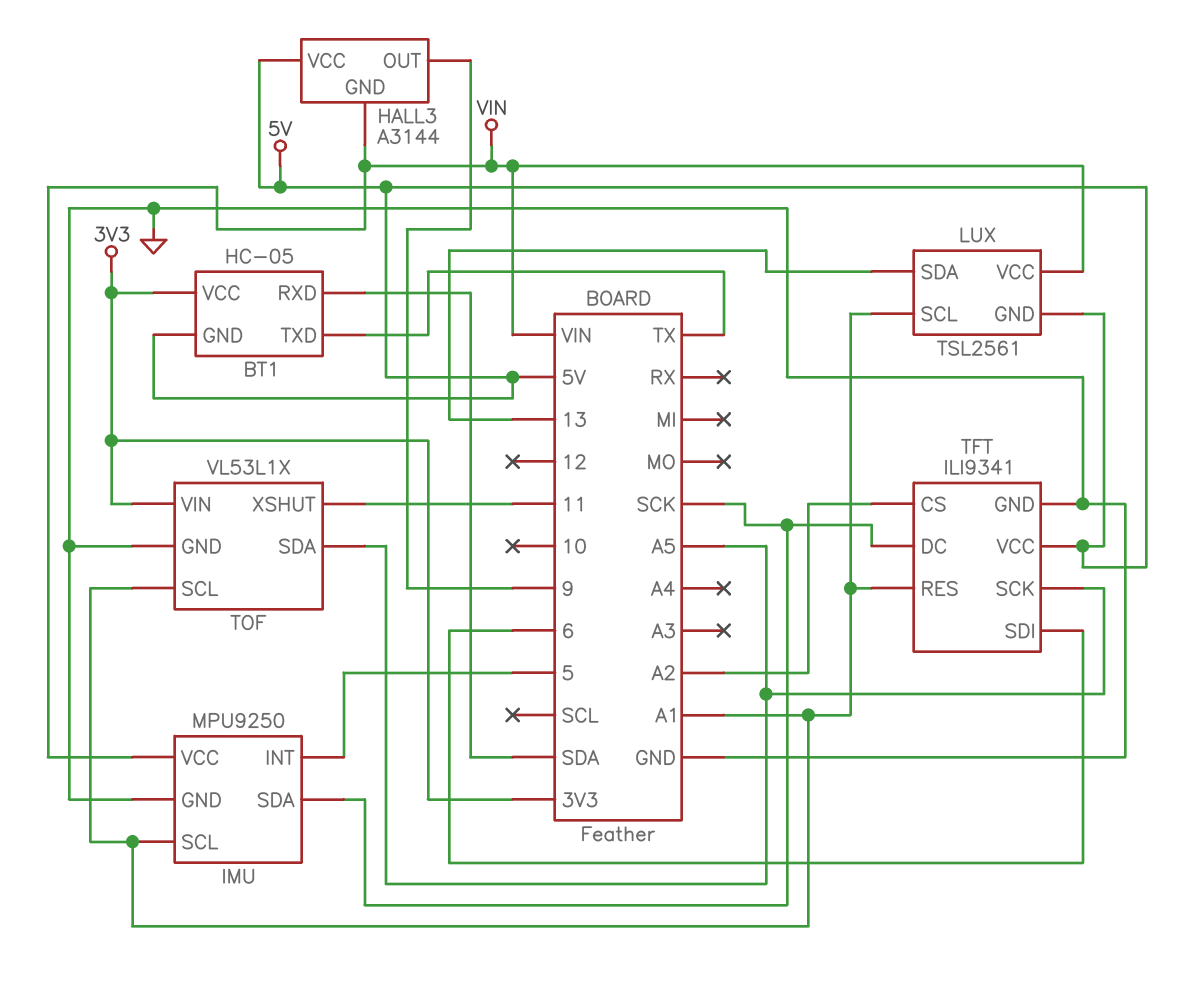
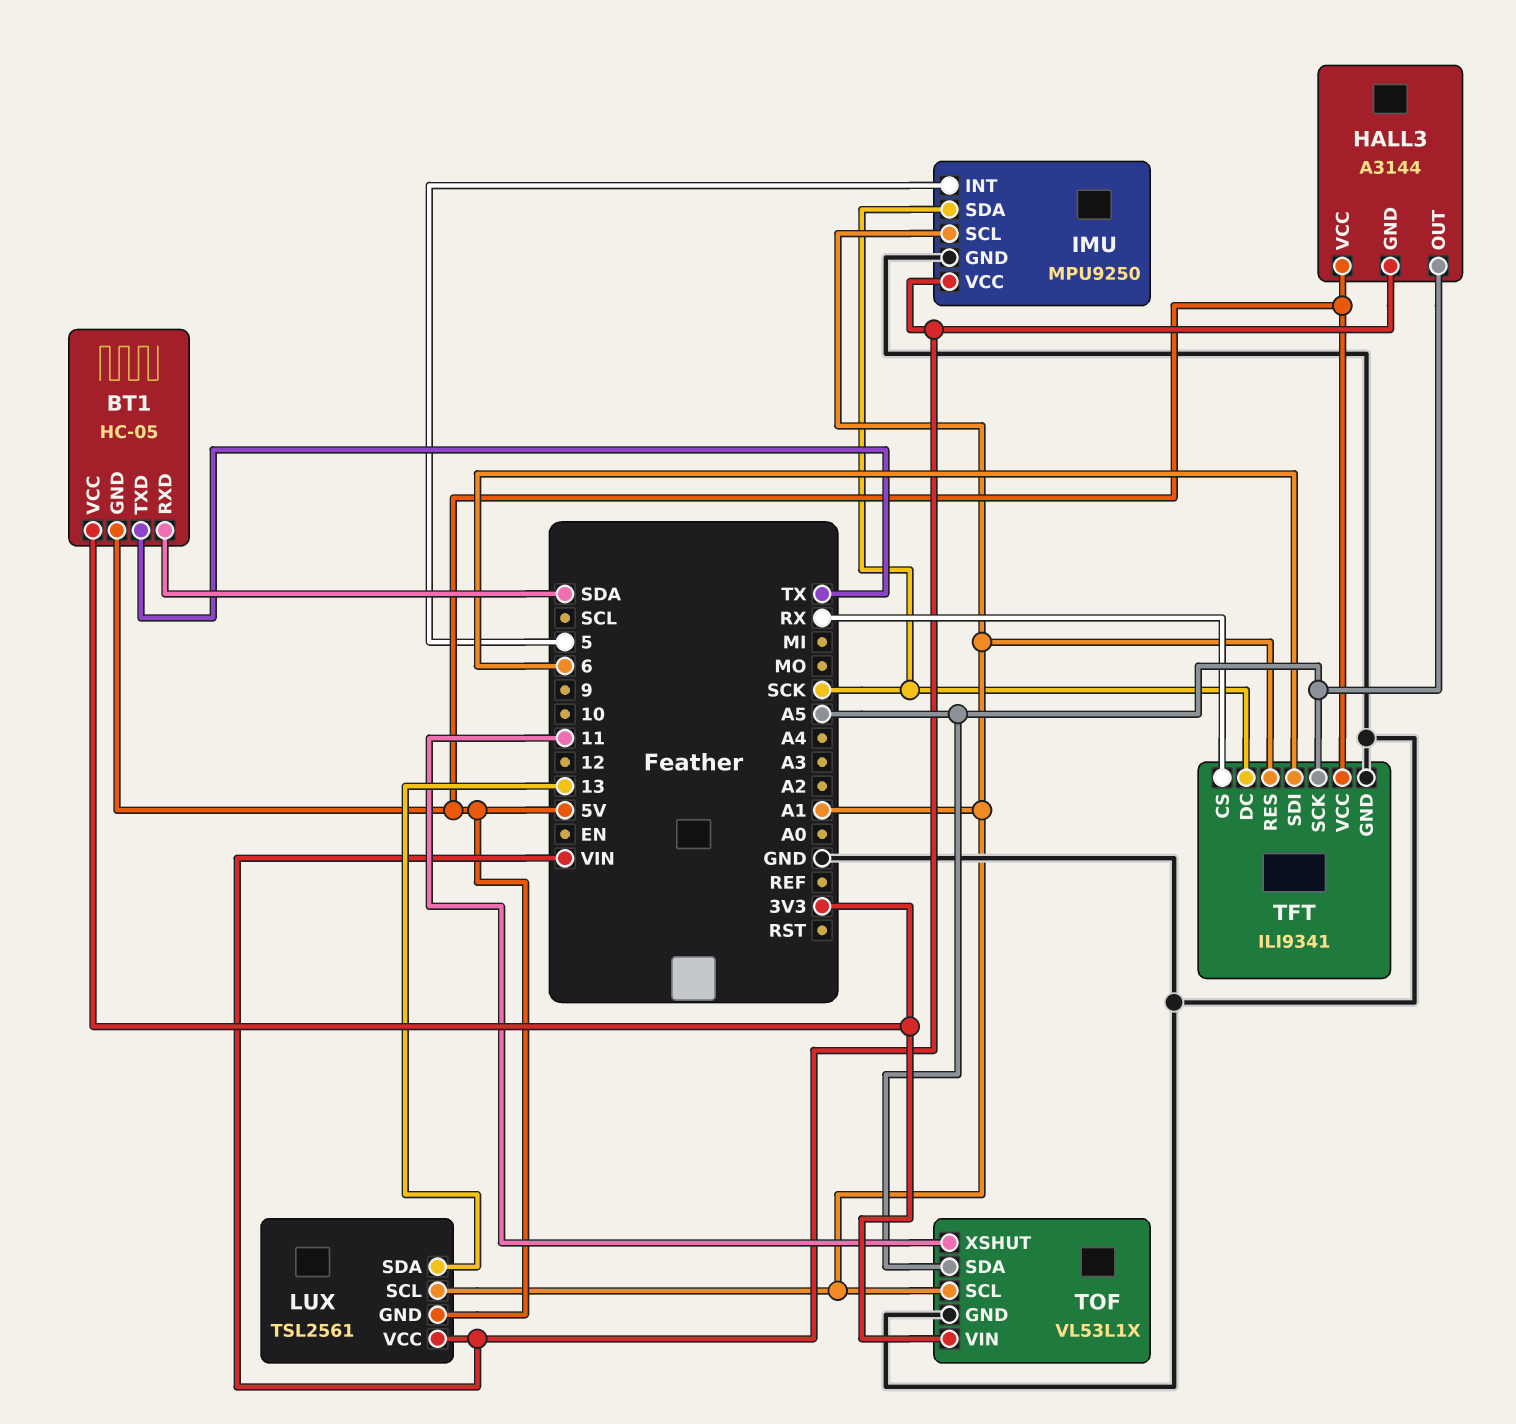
HALL3 pin OUT: 9 -> A5
TFT pin CS: A2 -> RX

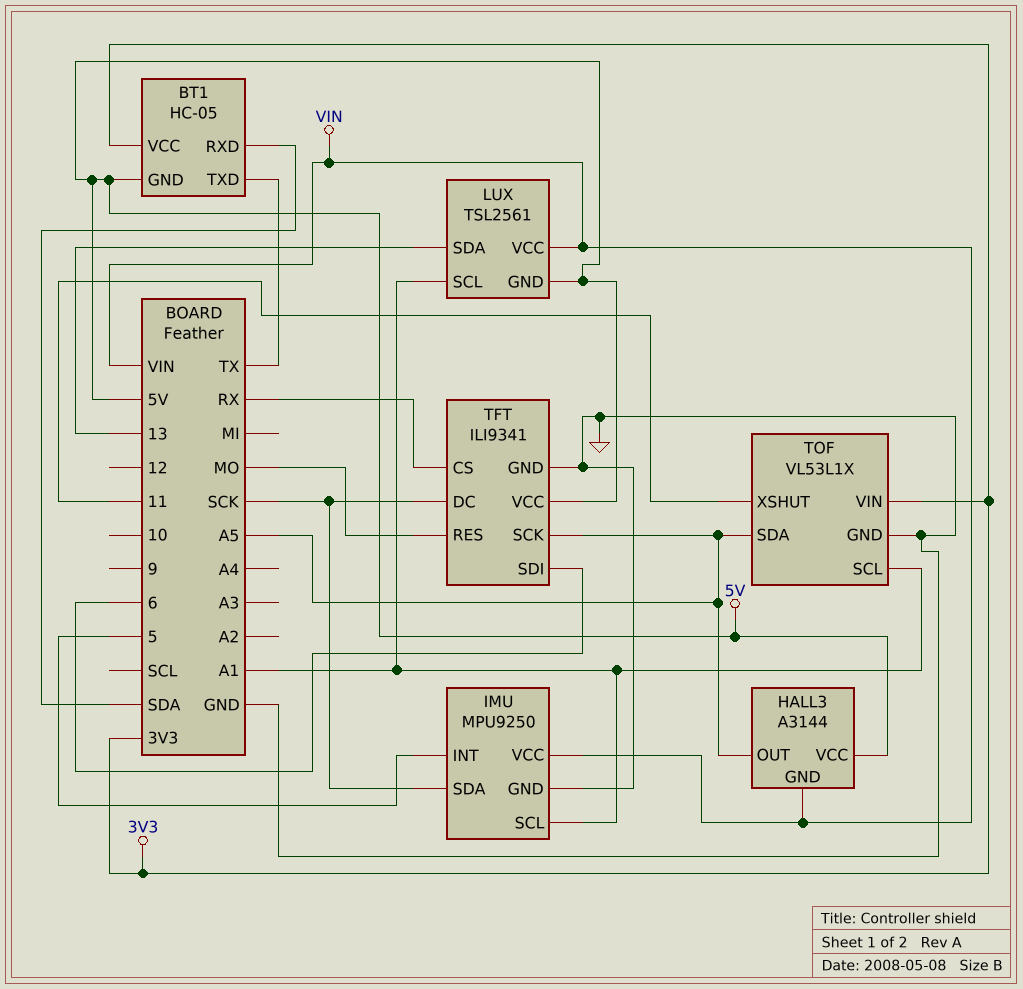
TFT pin RES: A1 -> MO

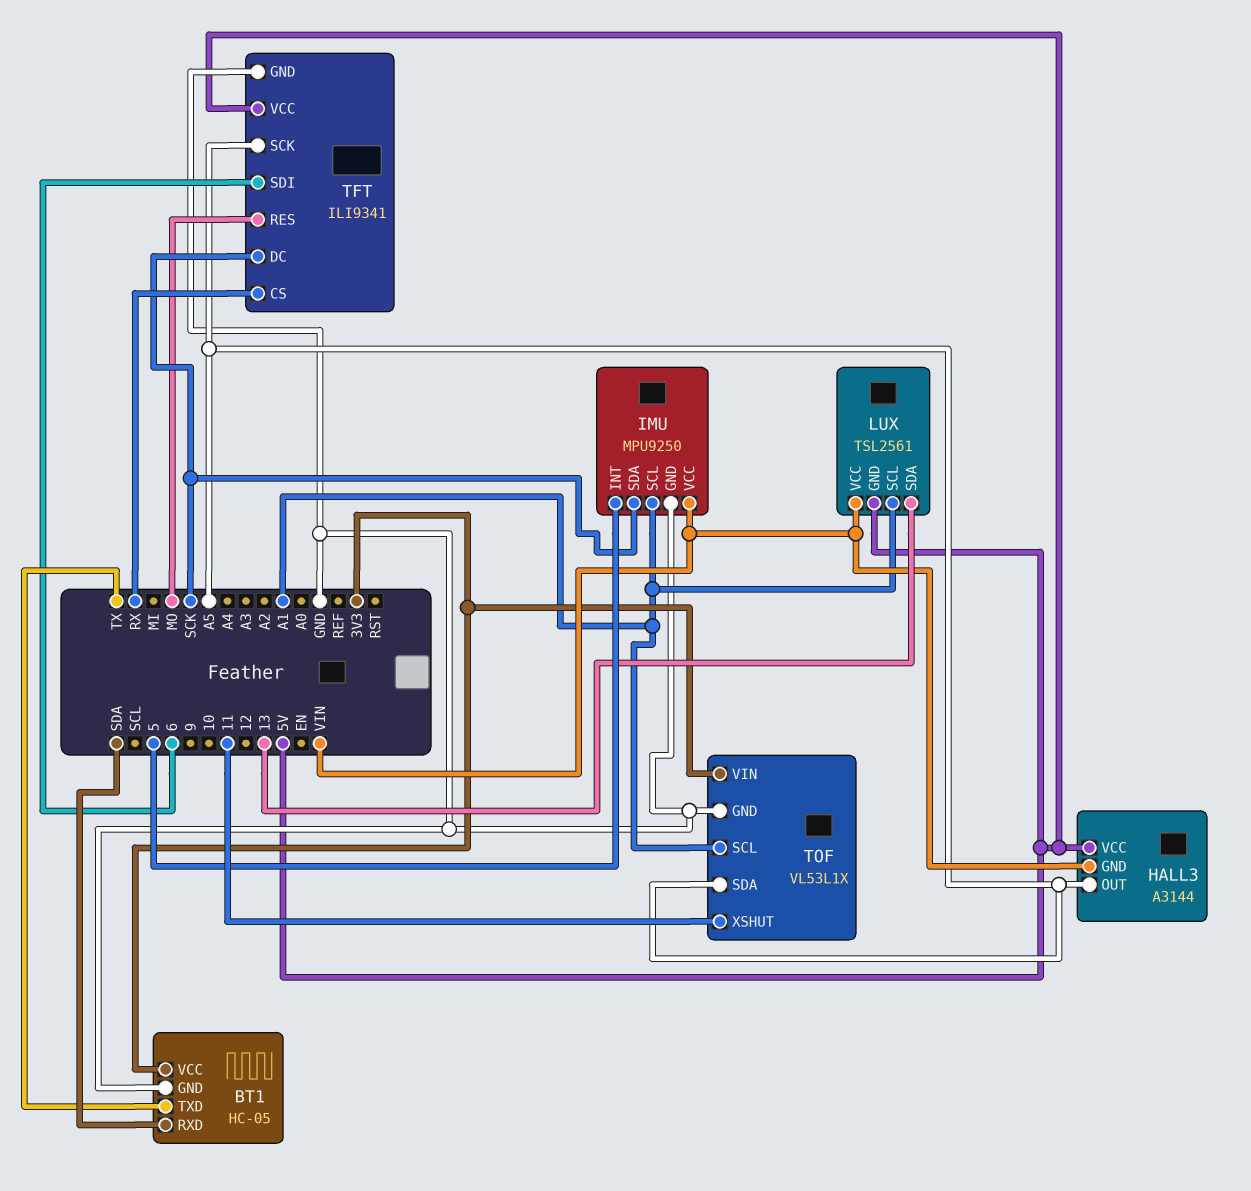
BT1 pin GND: 5V -> GND

